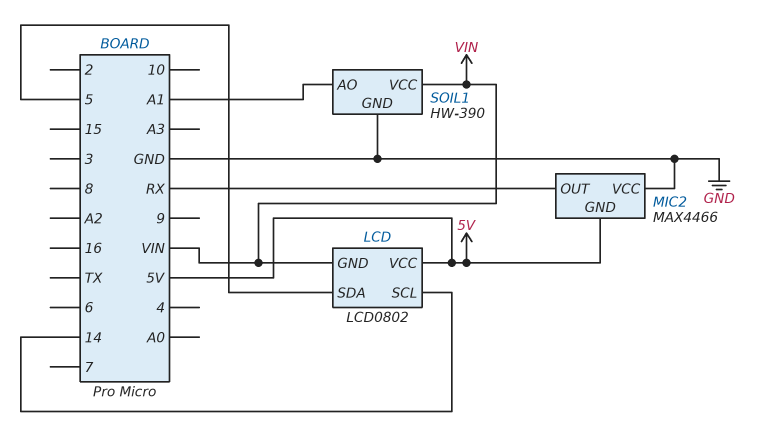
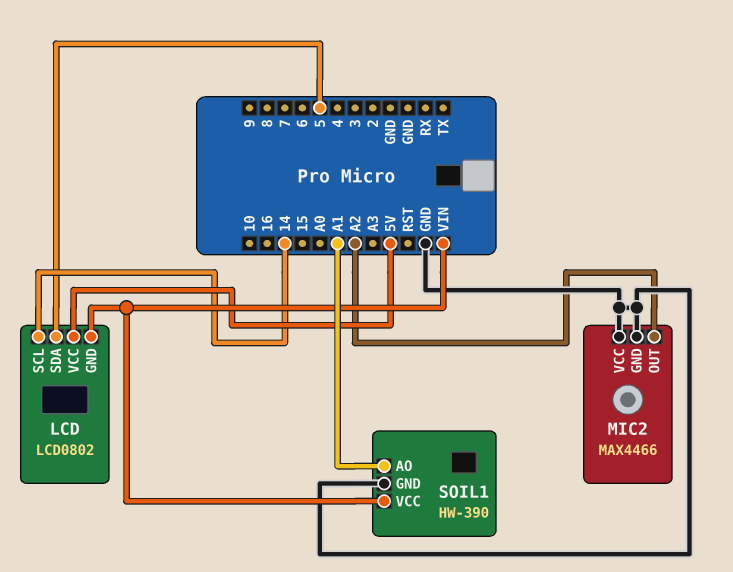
MIC2 pin GND: 5V -> GND
MIC2 pin OUT: RX -> A2

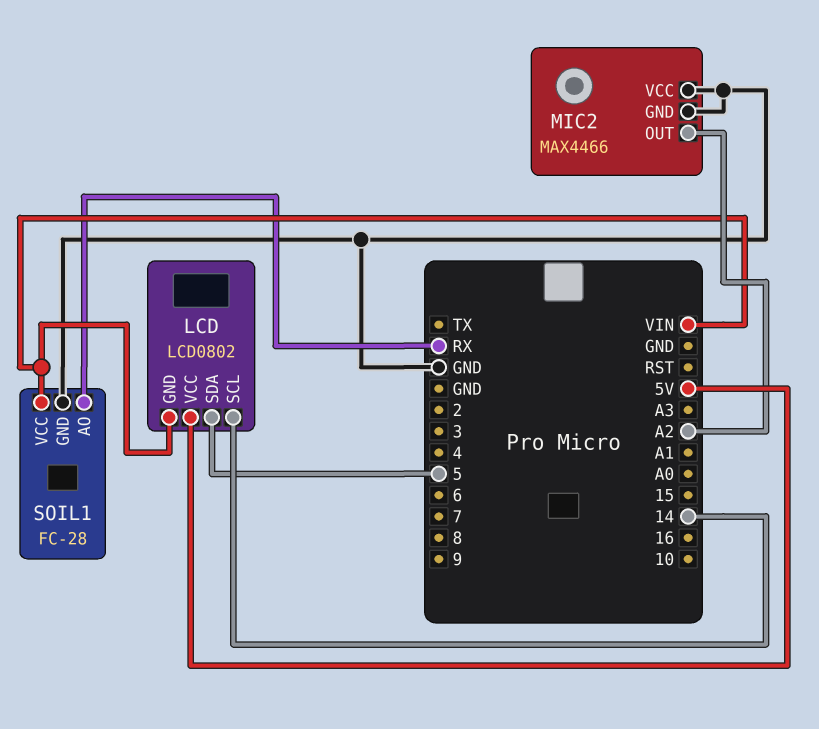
SOIL1: HW-390 -> FC-28
SOIL1 pin AO: A1 -> RX

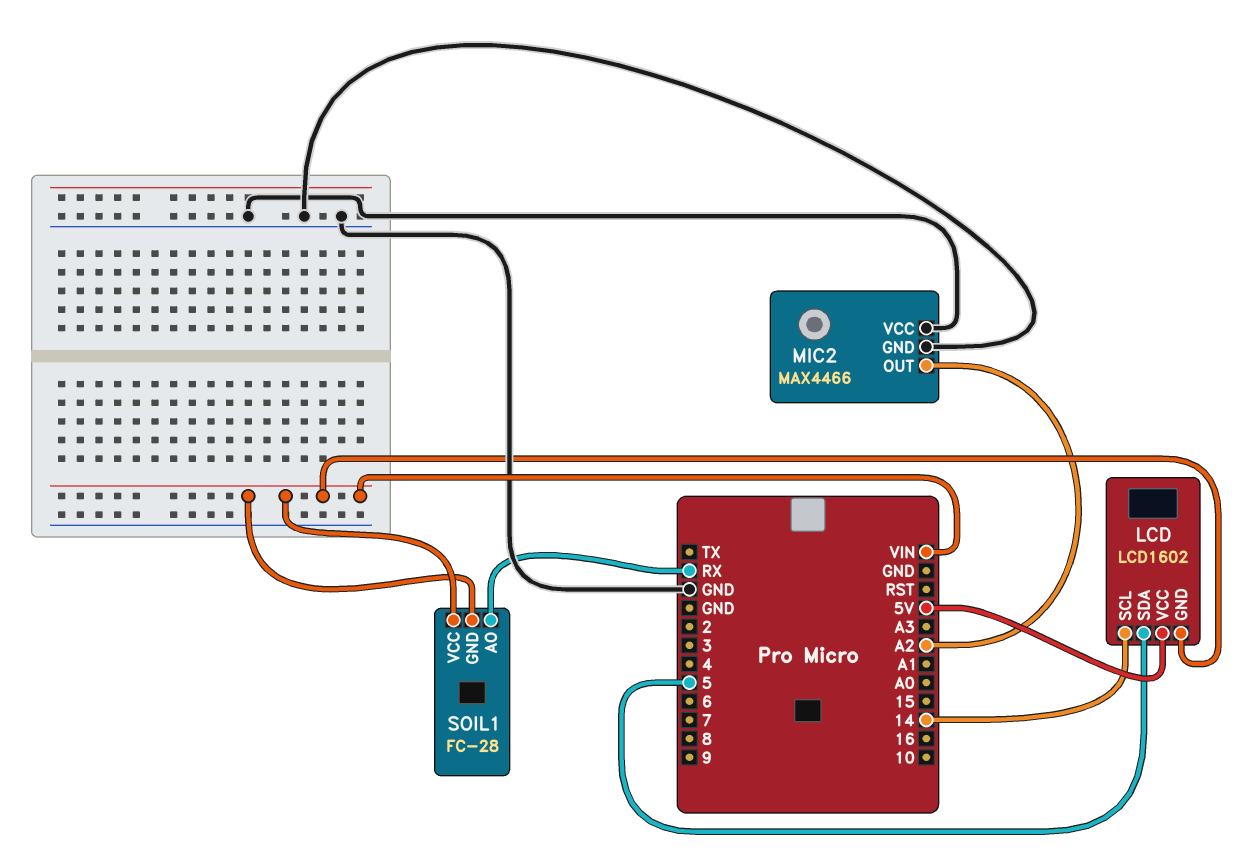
LCD: LCD0802 -> LCD1602
SOIL1 pin GND: GND -> VIN

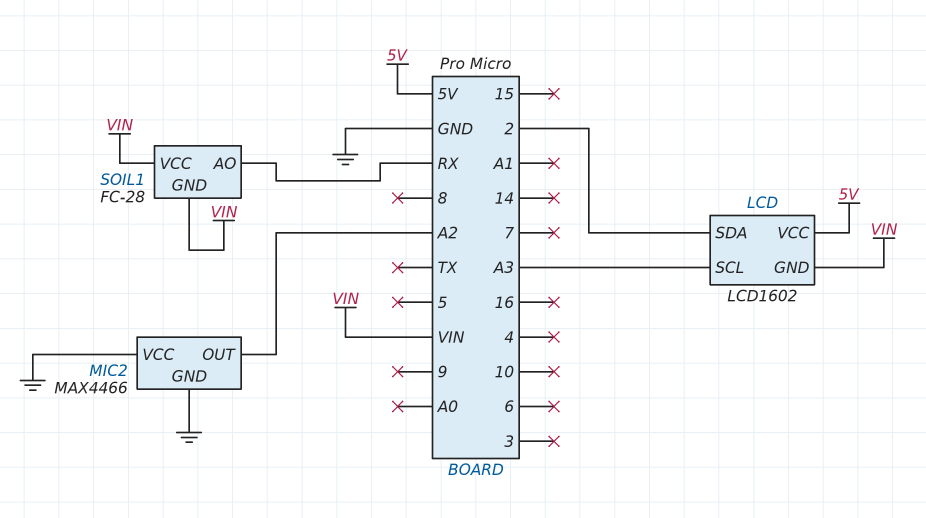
LCD pin SCL: 14 -> A3
LCD pin SDA: 5 -> 2

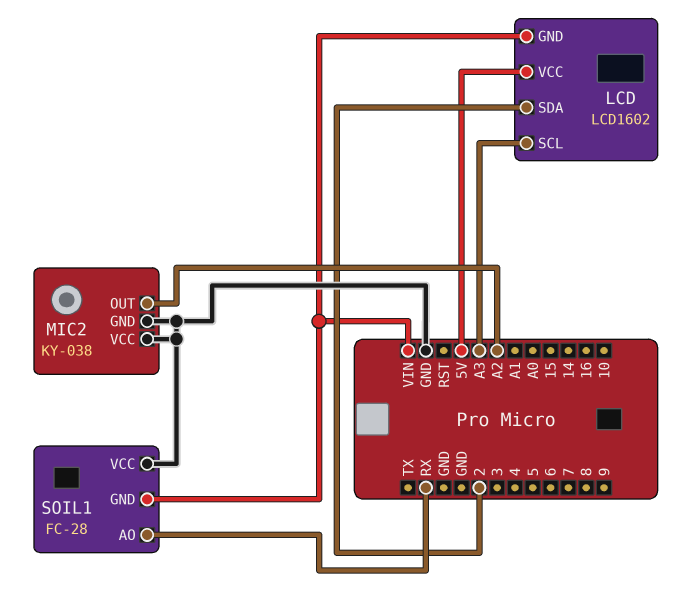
MIC2: MAX4466 -> KY-038
SOIL1 pin VCC: VIN -> GND

